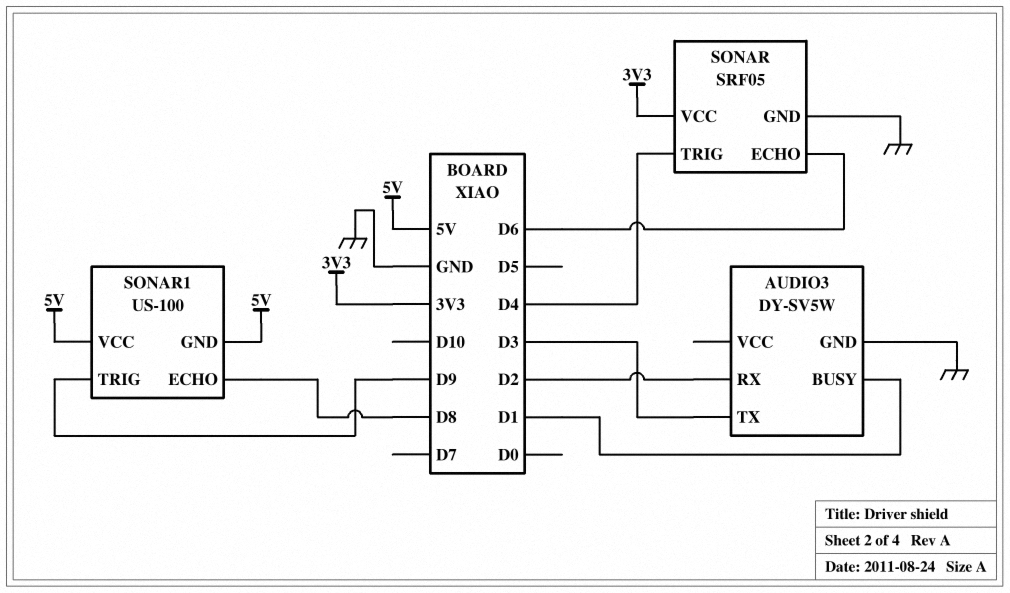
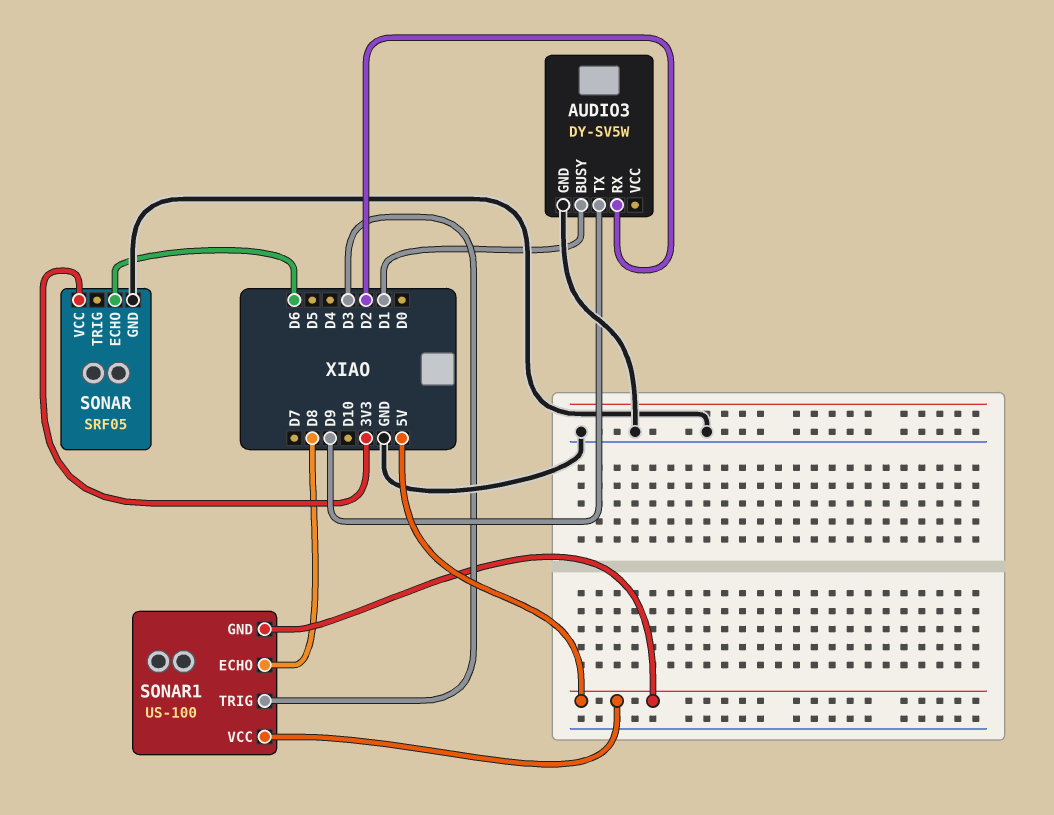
AUDIO3 pin TX: D3 -> D9
SONAR pin TRIG: D4 -> none
SONAR1 pin TRIG: D9 -> D3

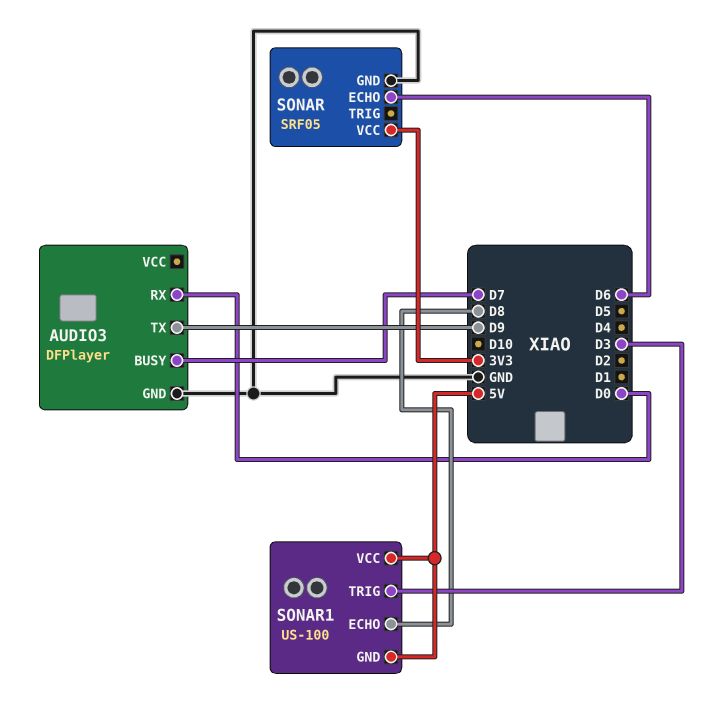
AUDIO3: DY-SV5W -> DFPlayer
AUDIO3 pin BUSY: D1 -> D7
AUDIO3 pin RX: D2 -> D0

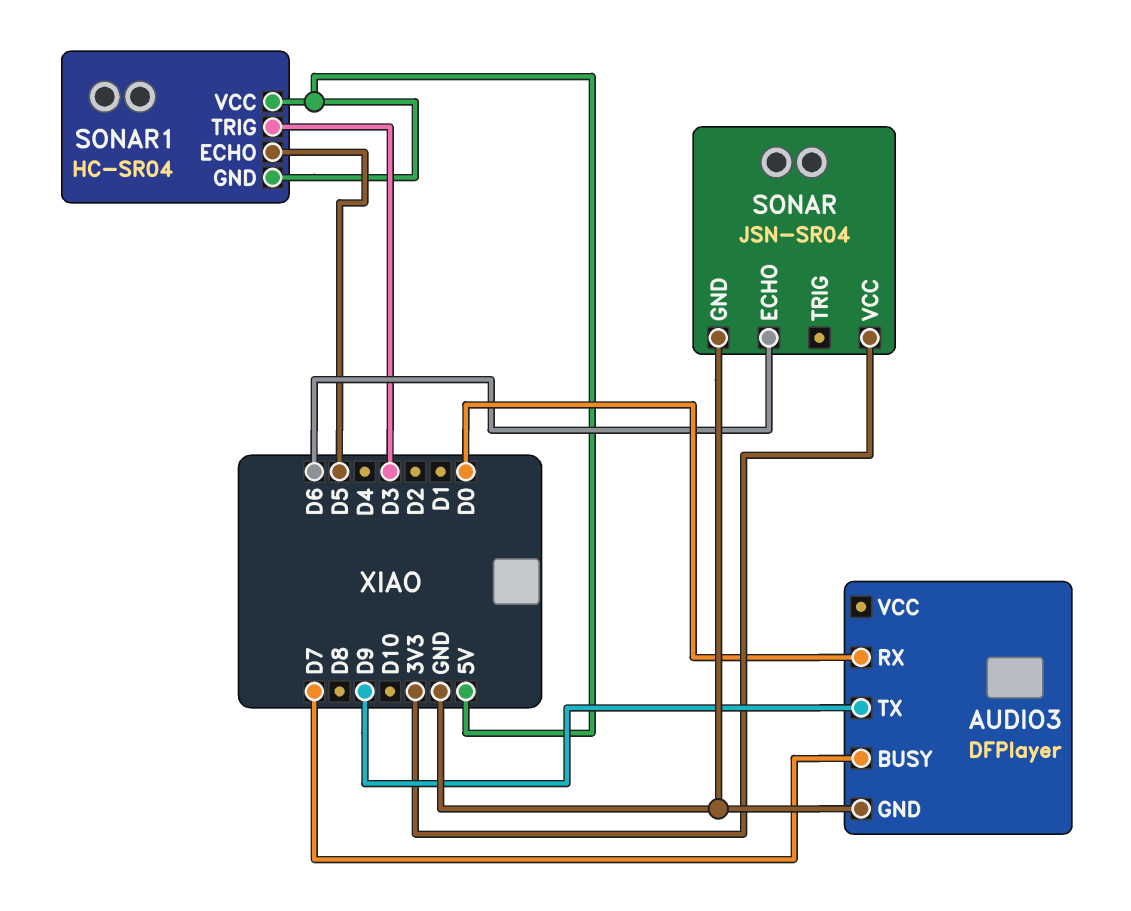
SONAR: SRF05 -> JSN-SR04
SONAR1: US-100 -> HC-SR04
SONAR1 pin ECHO: D8 -> D5

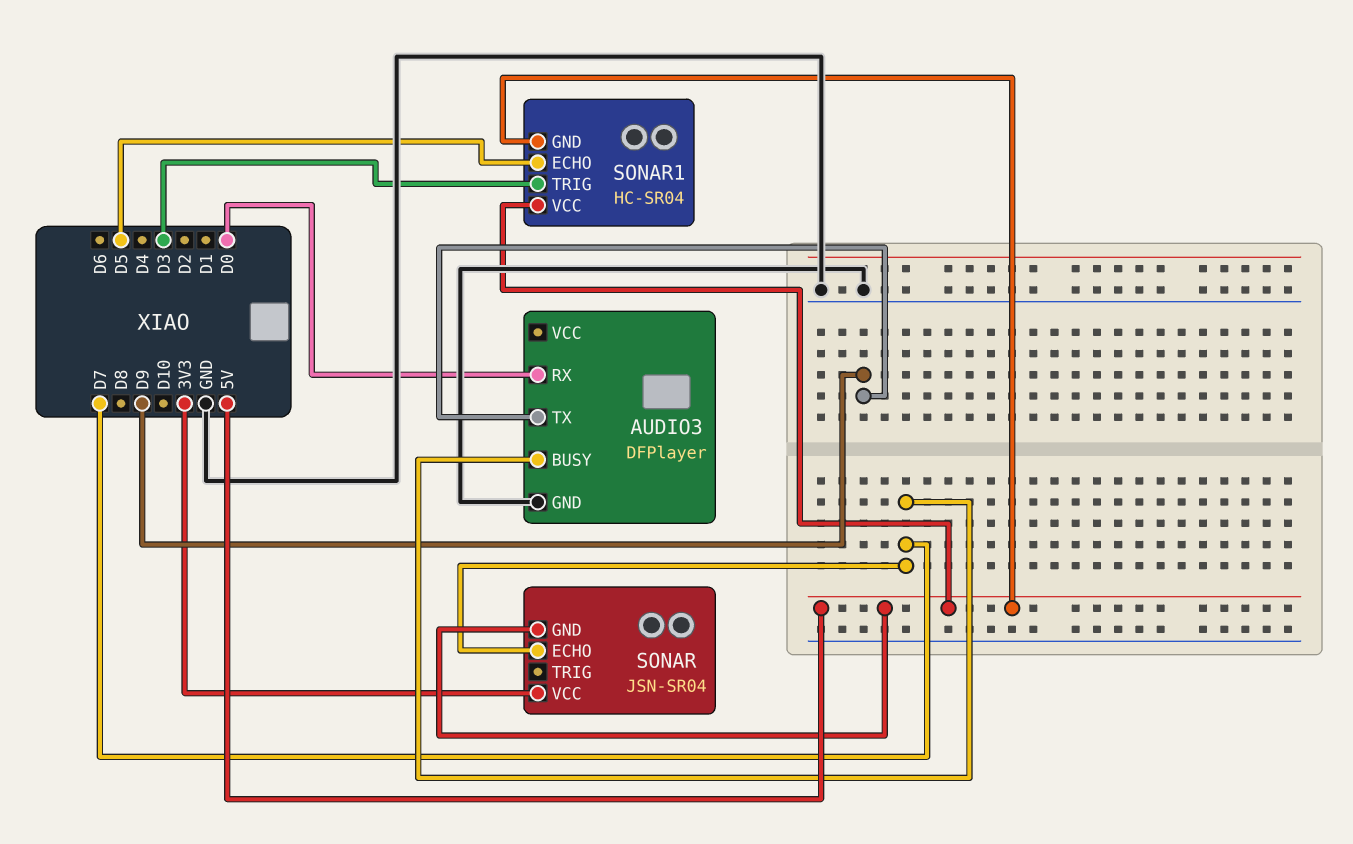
SONAR pin ECHO: D6 -> D7
SONAR pin GND: GND -> 5V

